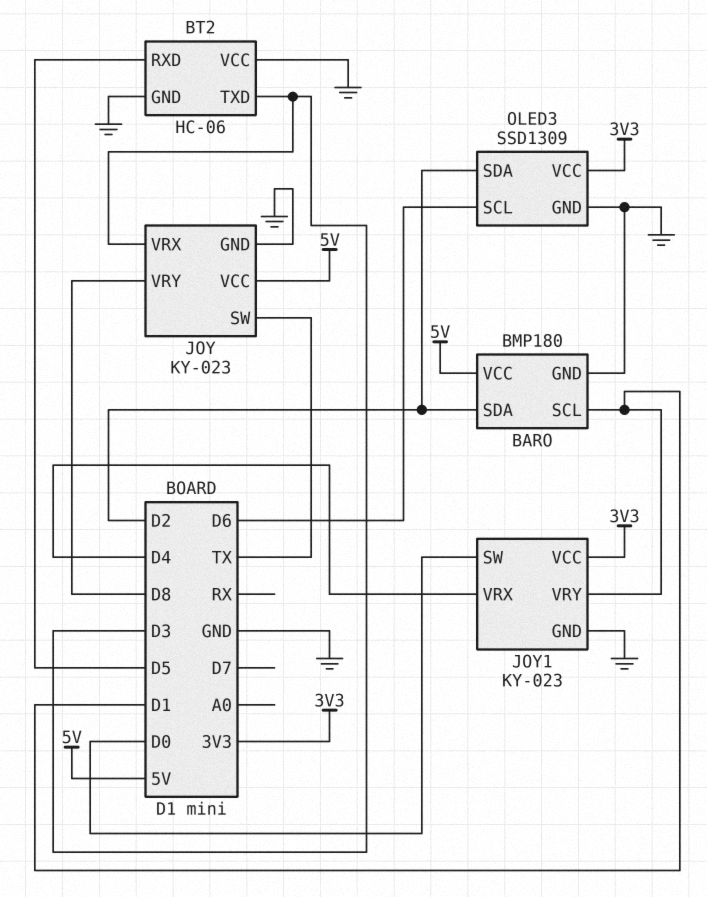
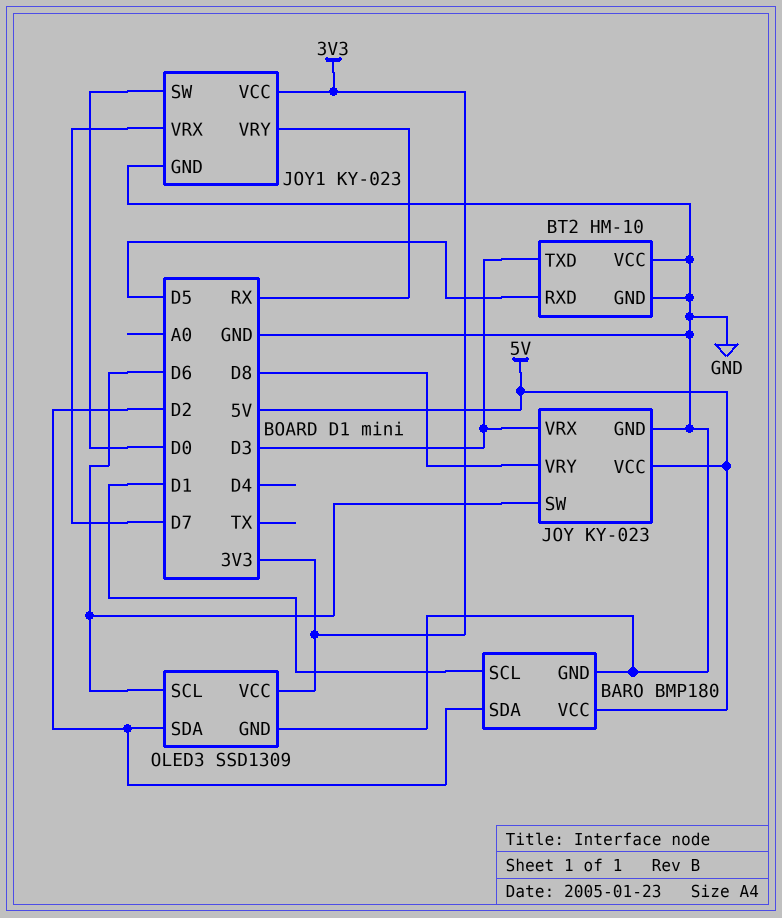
BT2: HC-06 -> HM-10
JOY pin SW: TX -> D6
JOY1 pin VRX: D4 -> D7
JOY1 pin VRY: D1 -> RX

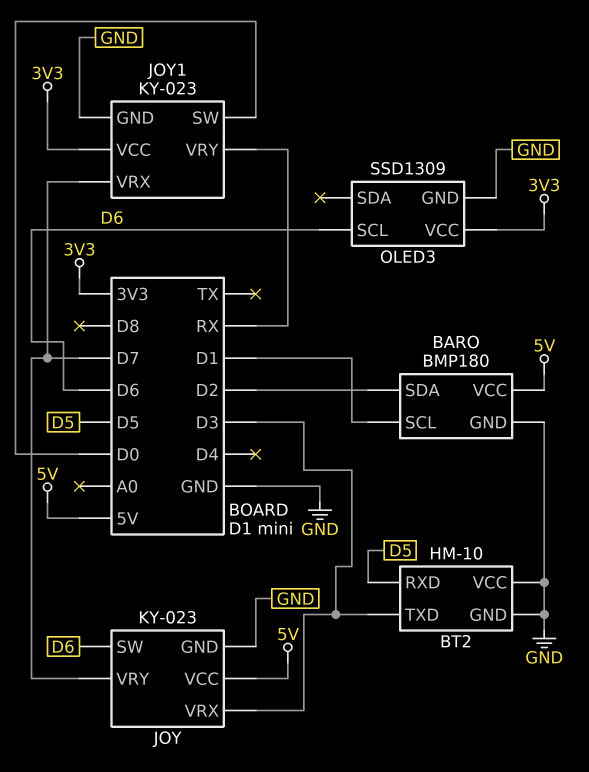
JOY pin VRY: D8 -> D7
OLED3 pin SDA: D2 -> none

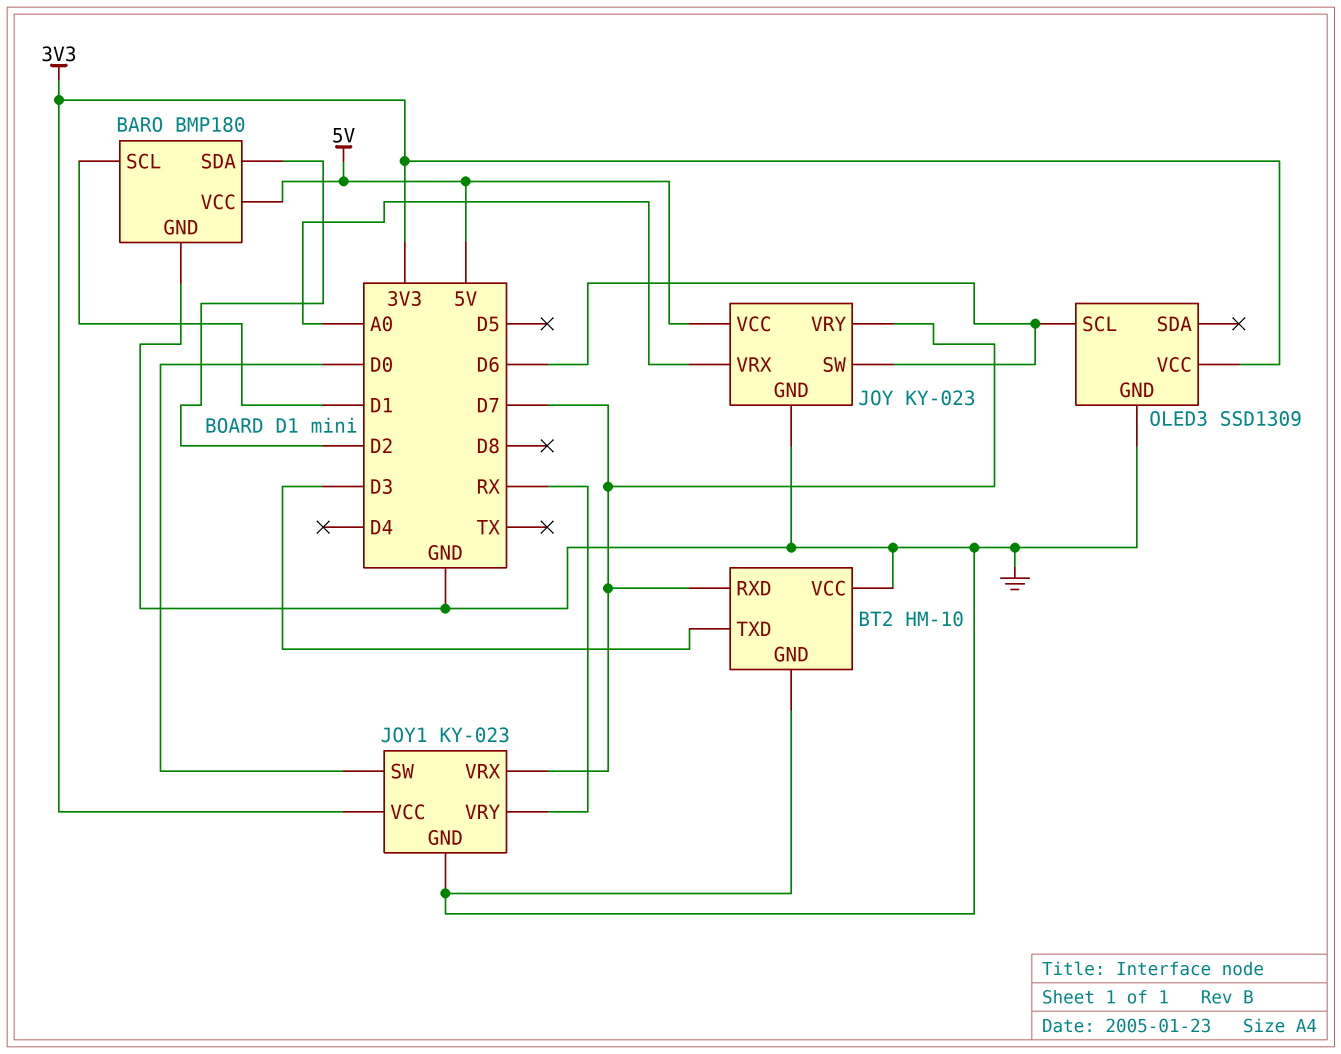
BT2 pin RXD: D5 -> D7
JOY pin VRX: D3 -> A0

